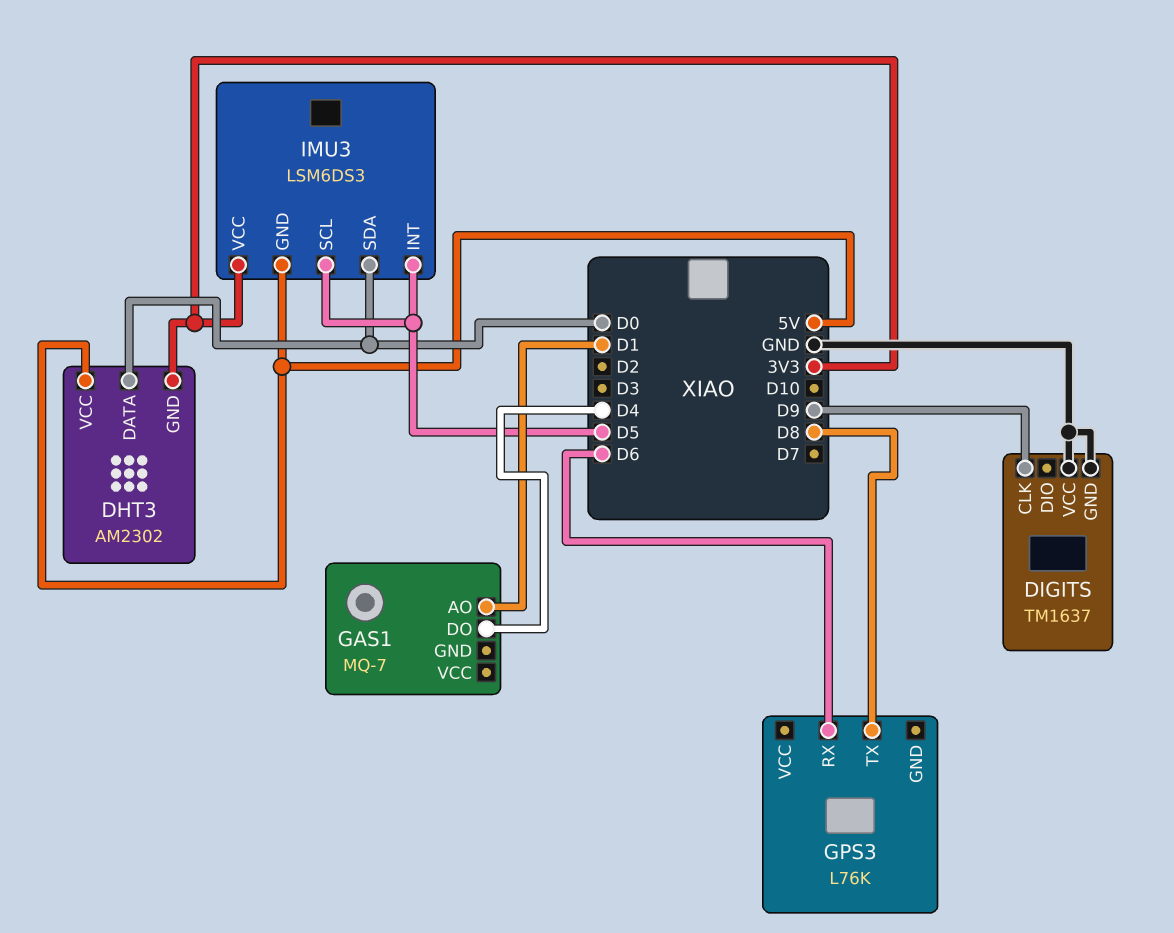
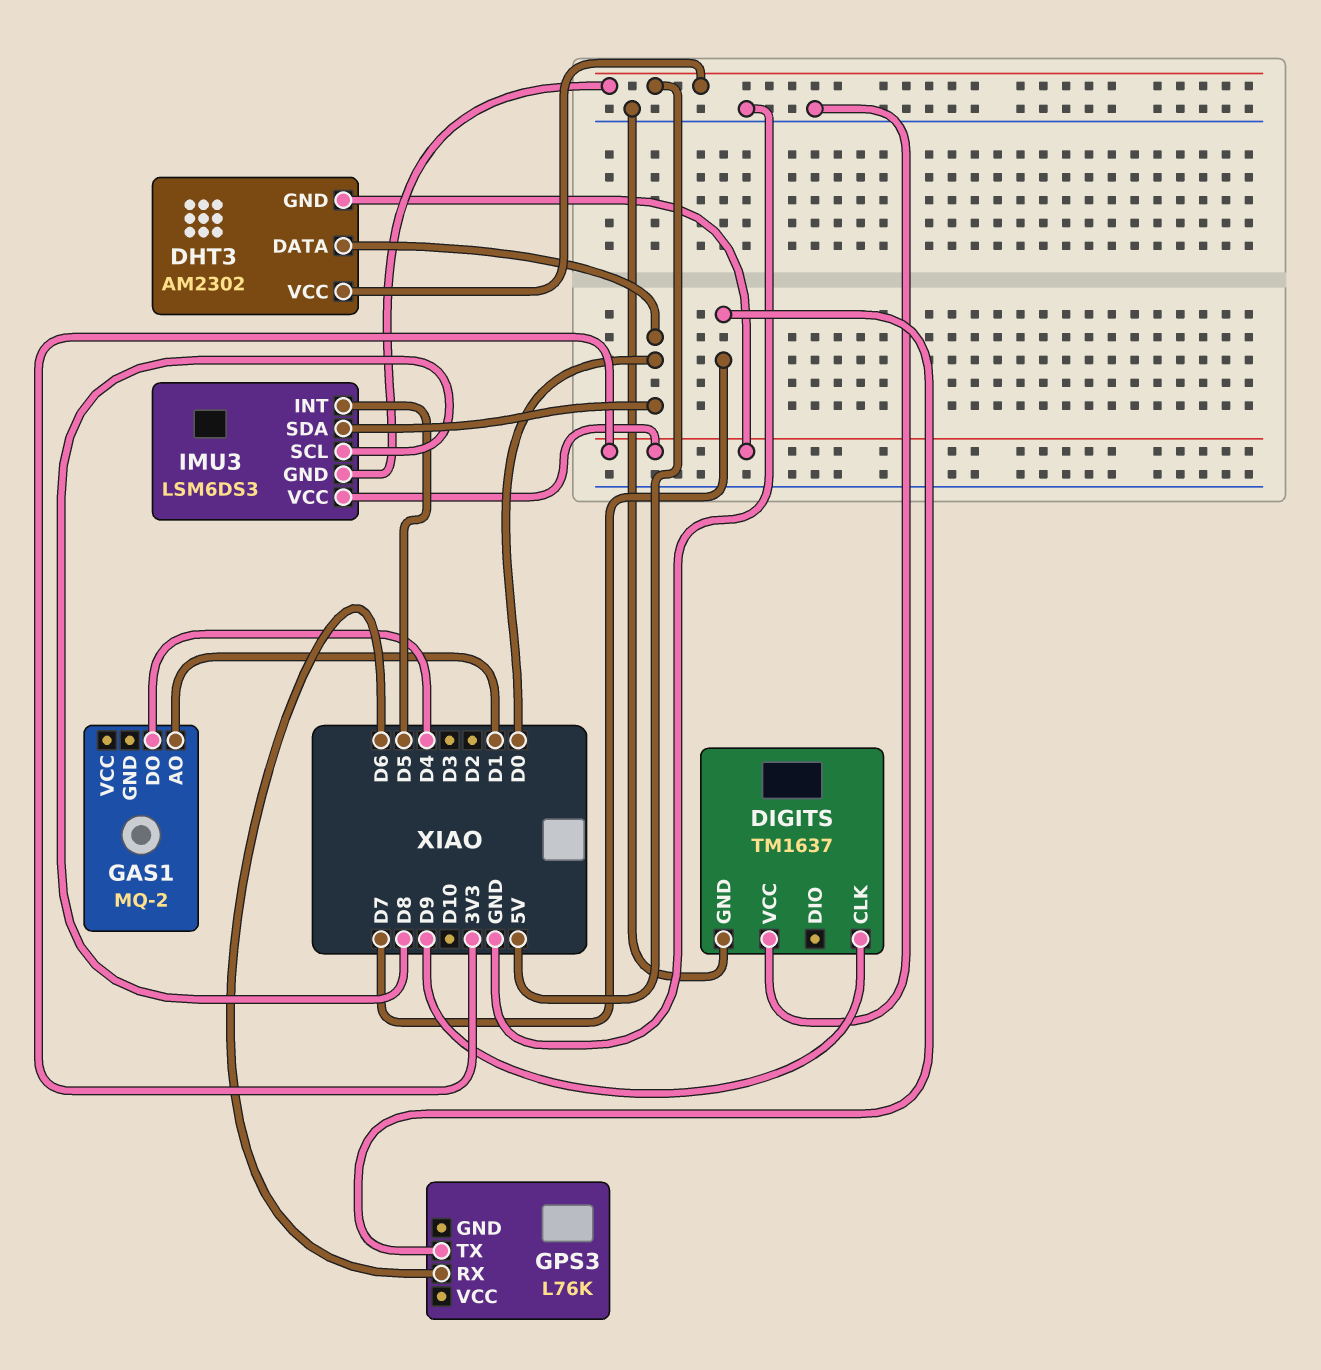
GAS1: MQ-7 -> MQ-2
GPS3 pin TX: D8 -> D7
IMU3 pin SCL: D5 -> D8

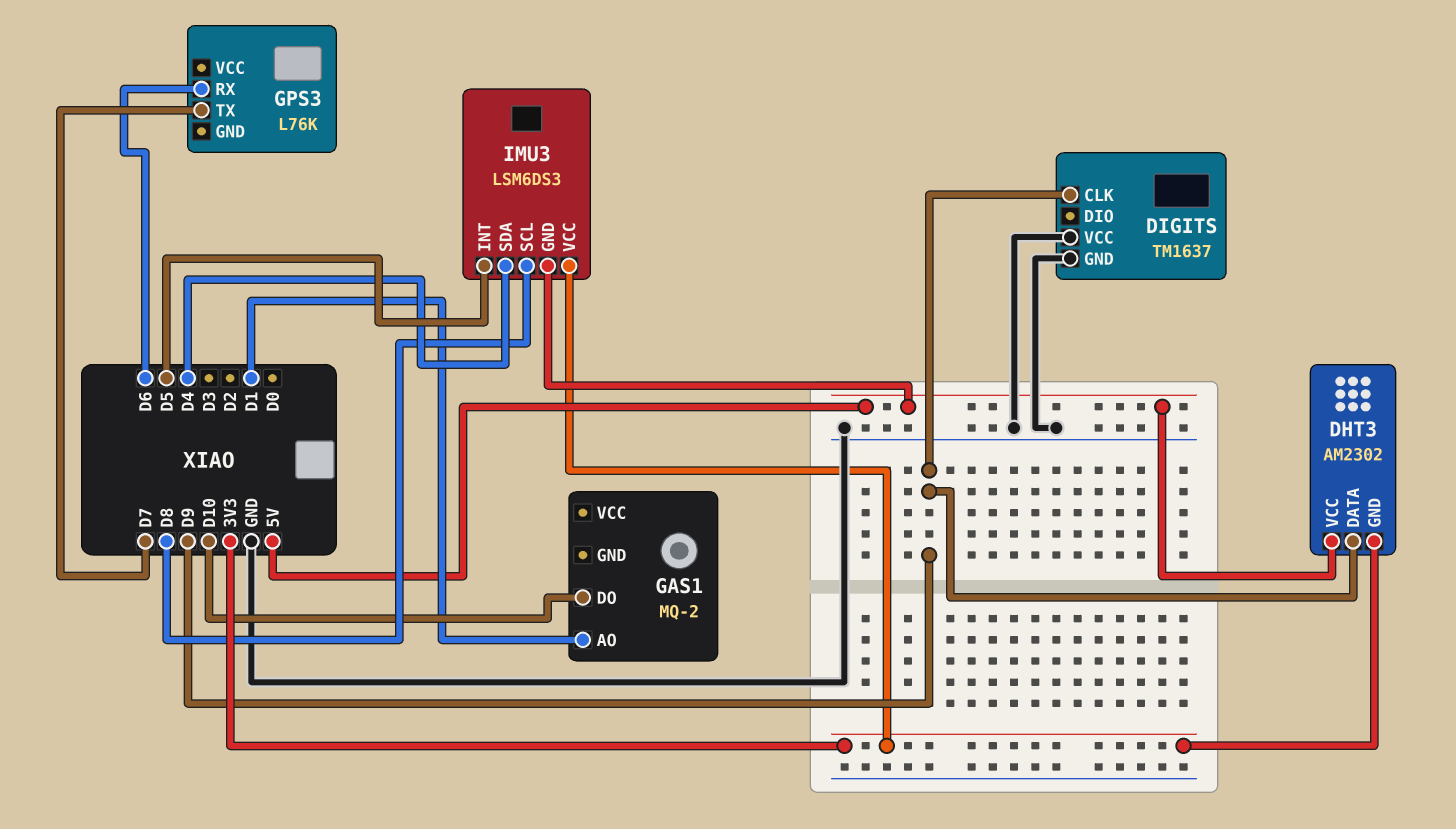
DHT3 pin DATA: D0 -> D9
GAS1 pin DO: D4 -> D10
IMU3 pin SDA: D0 -> D4

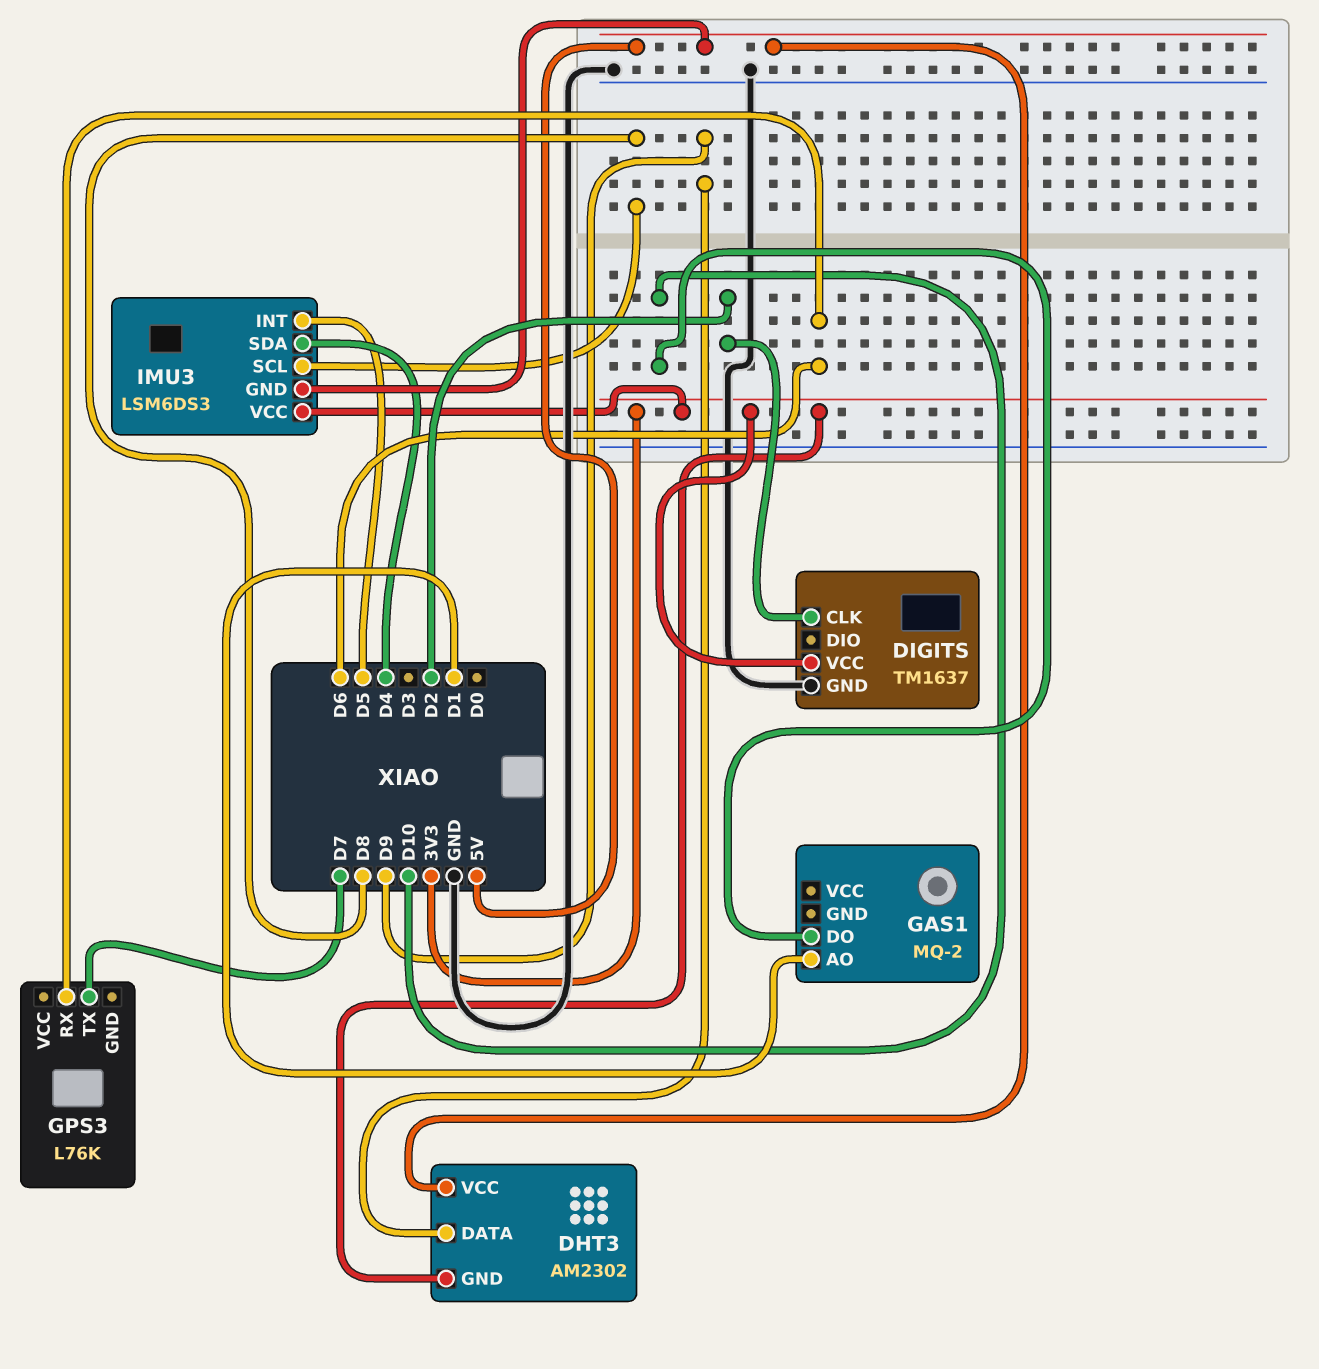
DIGITS pin CLK: D9 -> D2
DIGITS pin VCC: GND -> 3V3

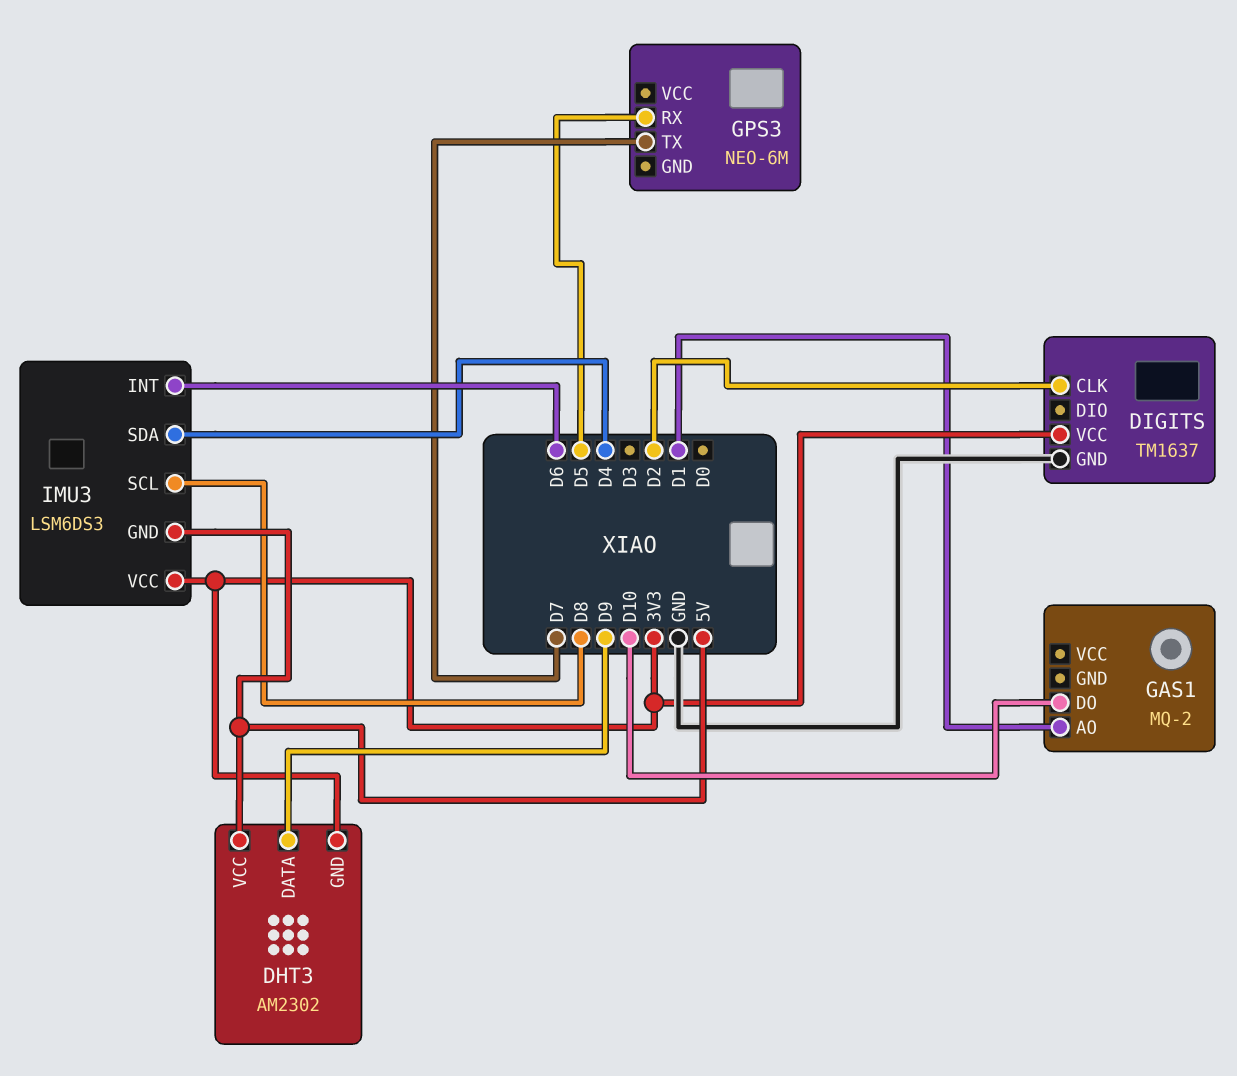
GPS3: L76K -> NEO-6M
GPS3 pin RX: D6 -> D5
IMU3 pin INT: D5 -> D6

